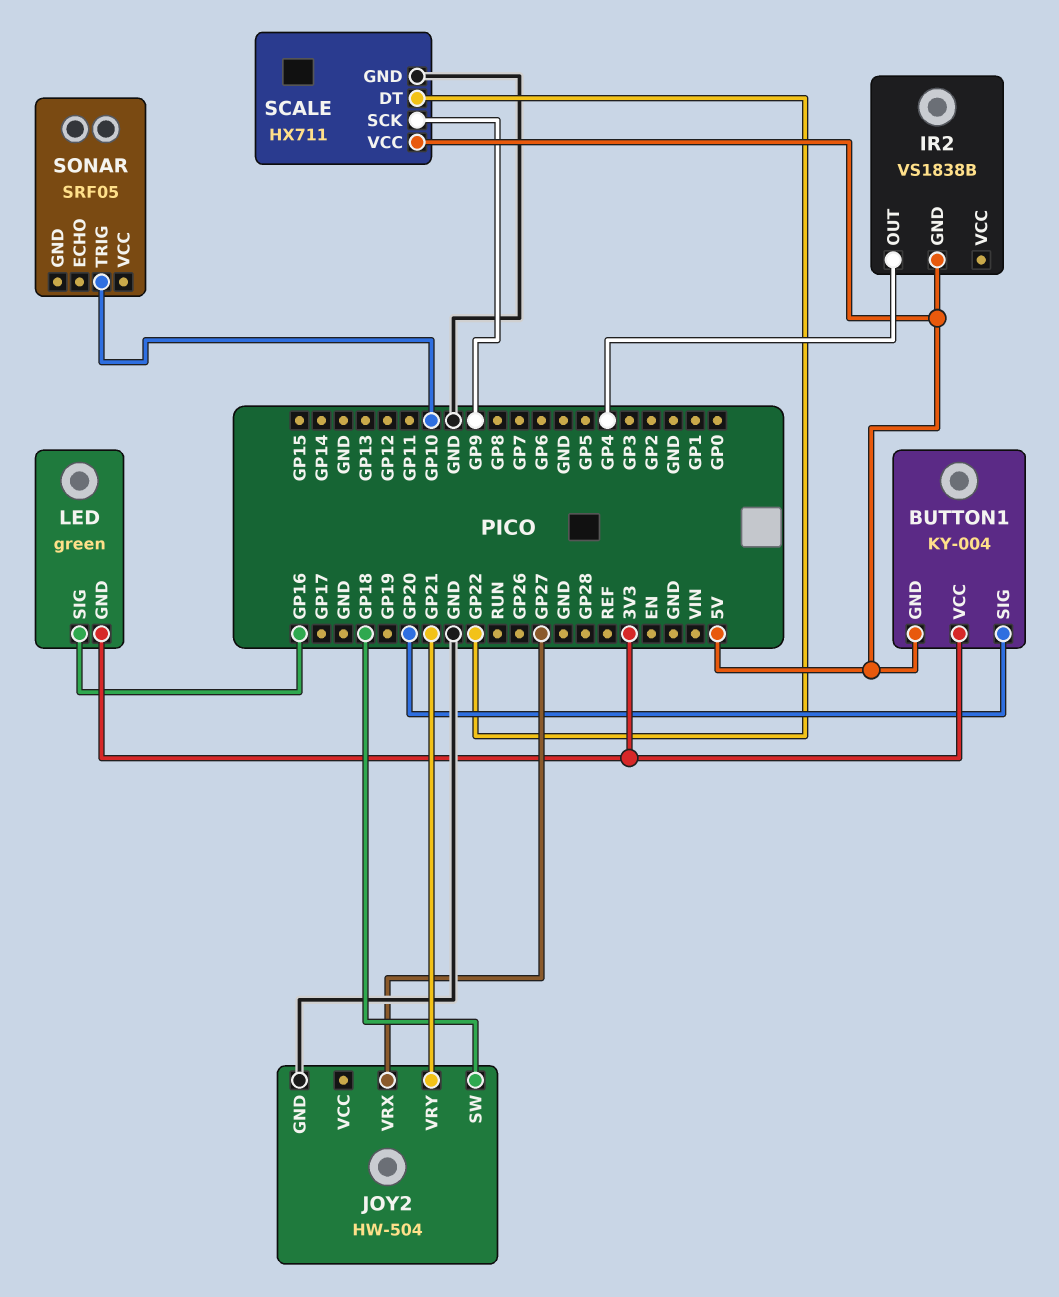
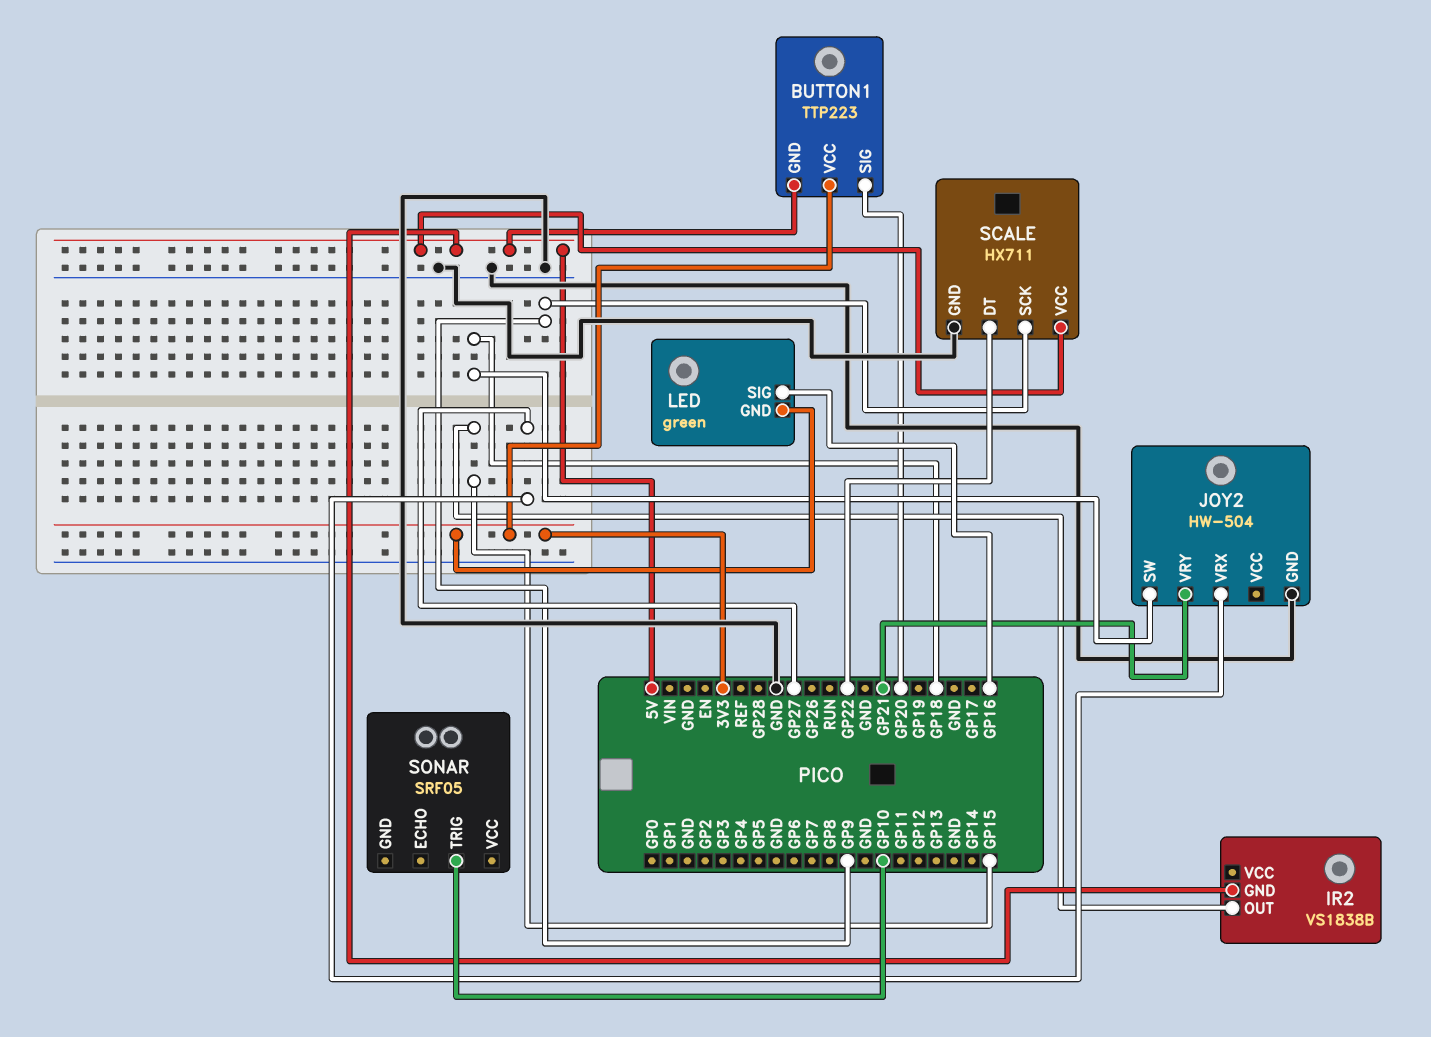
BUTTON1: KY-004 -> TTP223
IR2 pin OUT: GP4 -> GP15

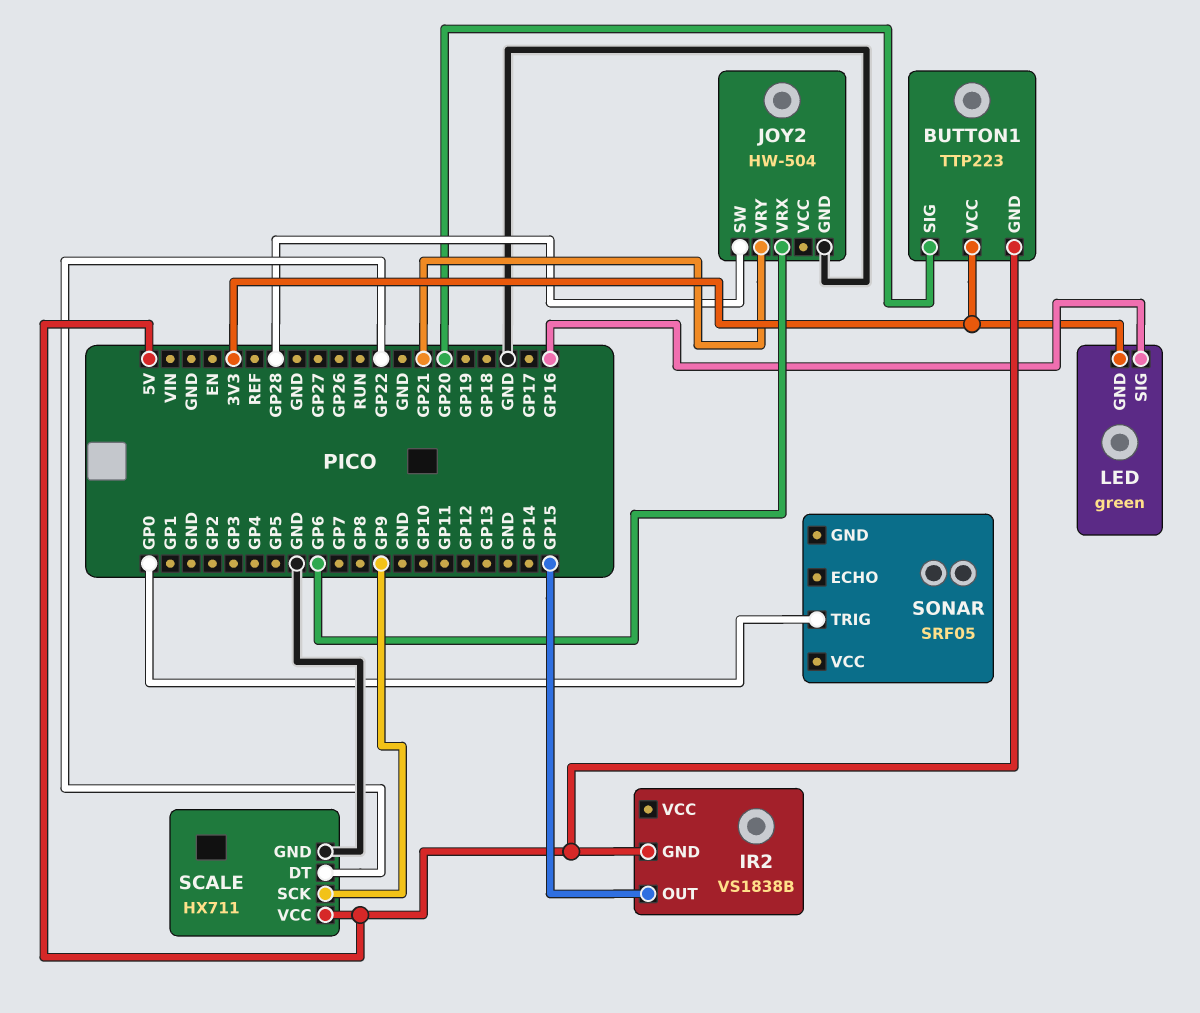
JOY2 pin SW: GP18 -> GP28
JOY2 pin VRX: GP27 -> GP6
SONAR pin TRIG: GP10 -> GP0

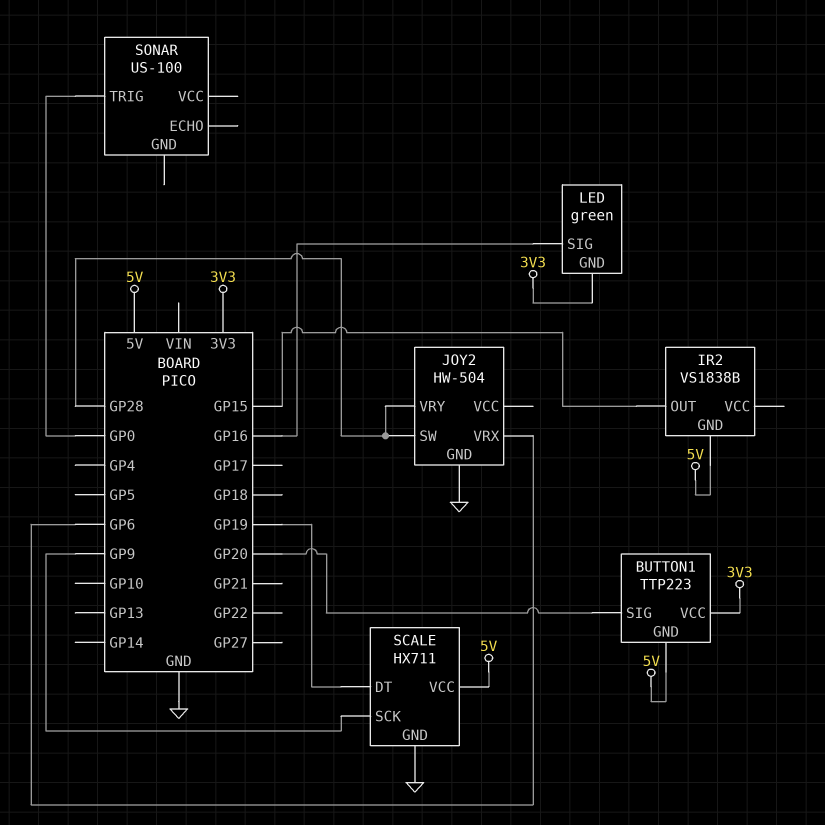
JOY2 pin VRY: GP21 -> GP28
SCALE pin DT: GP22 -> GP19
SONAR: SRF05 -> US-100

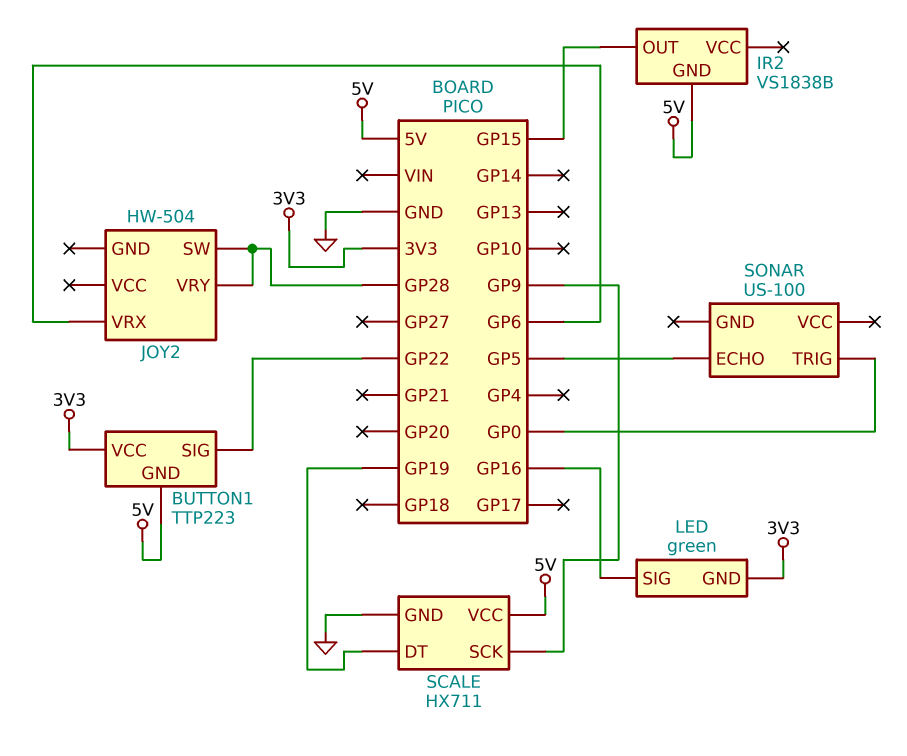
BUTTON1 pin SIG: GP20 -> GP22
JOY2 pin GND: GND -> none
SONAR pin ECHO: none -> GP5

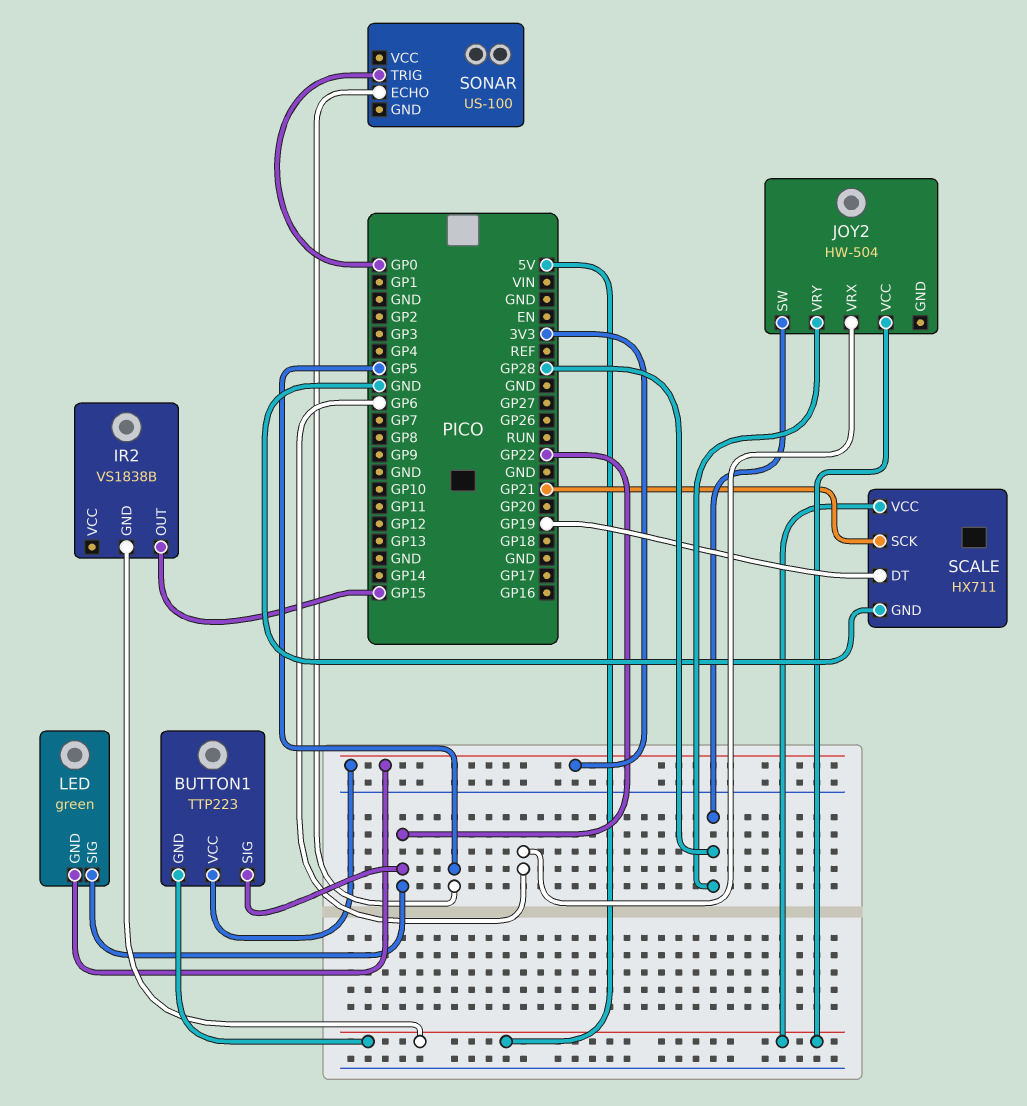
JOY2 pin VCC: none -> 5V
LED pin SIG: GP16 -> GP22
SCALE pin SCK: GP9 -> GP21

